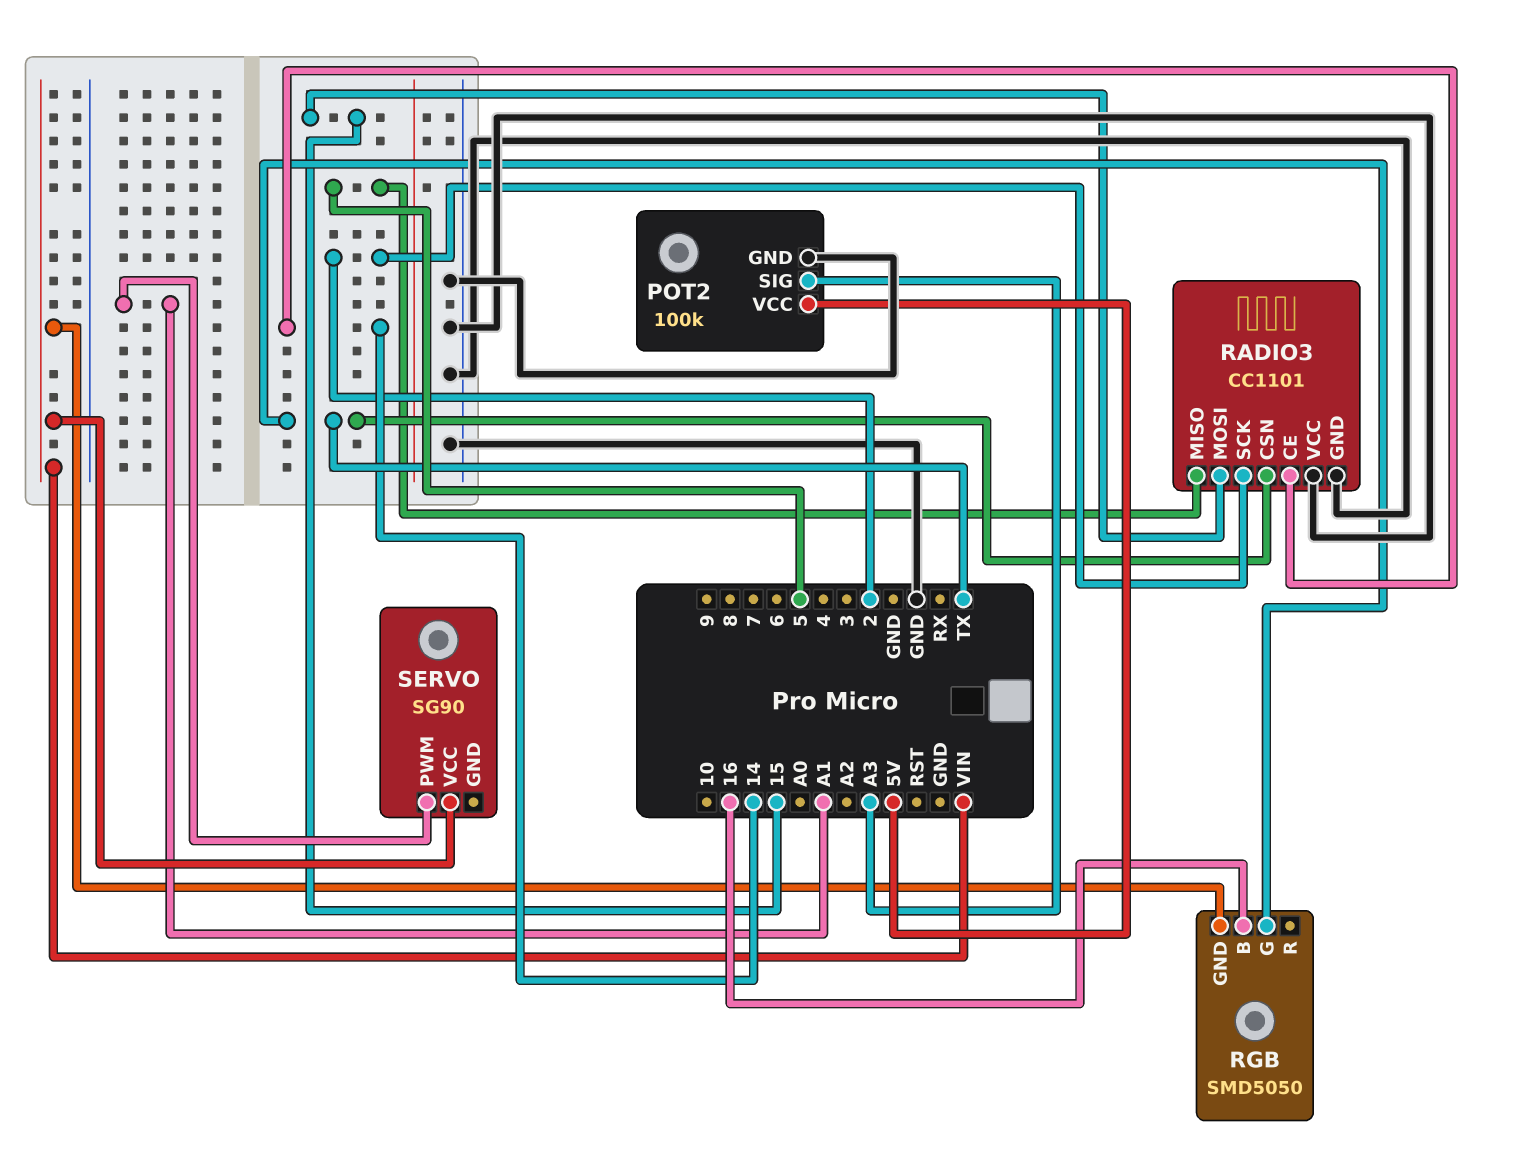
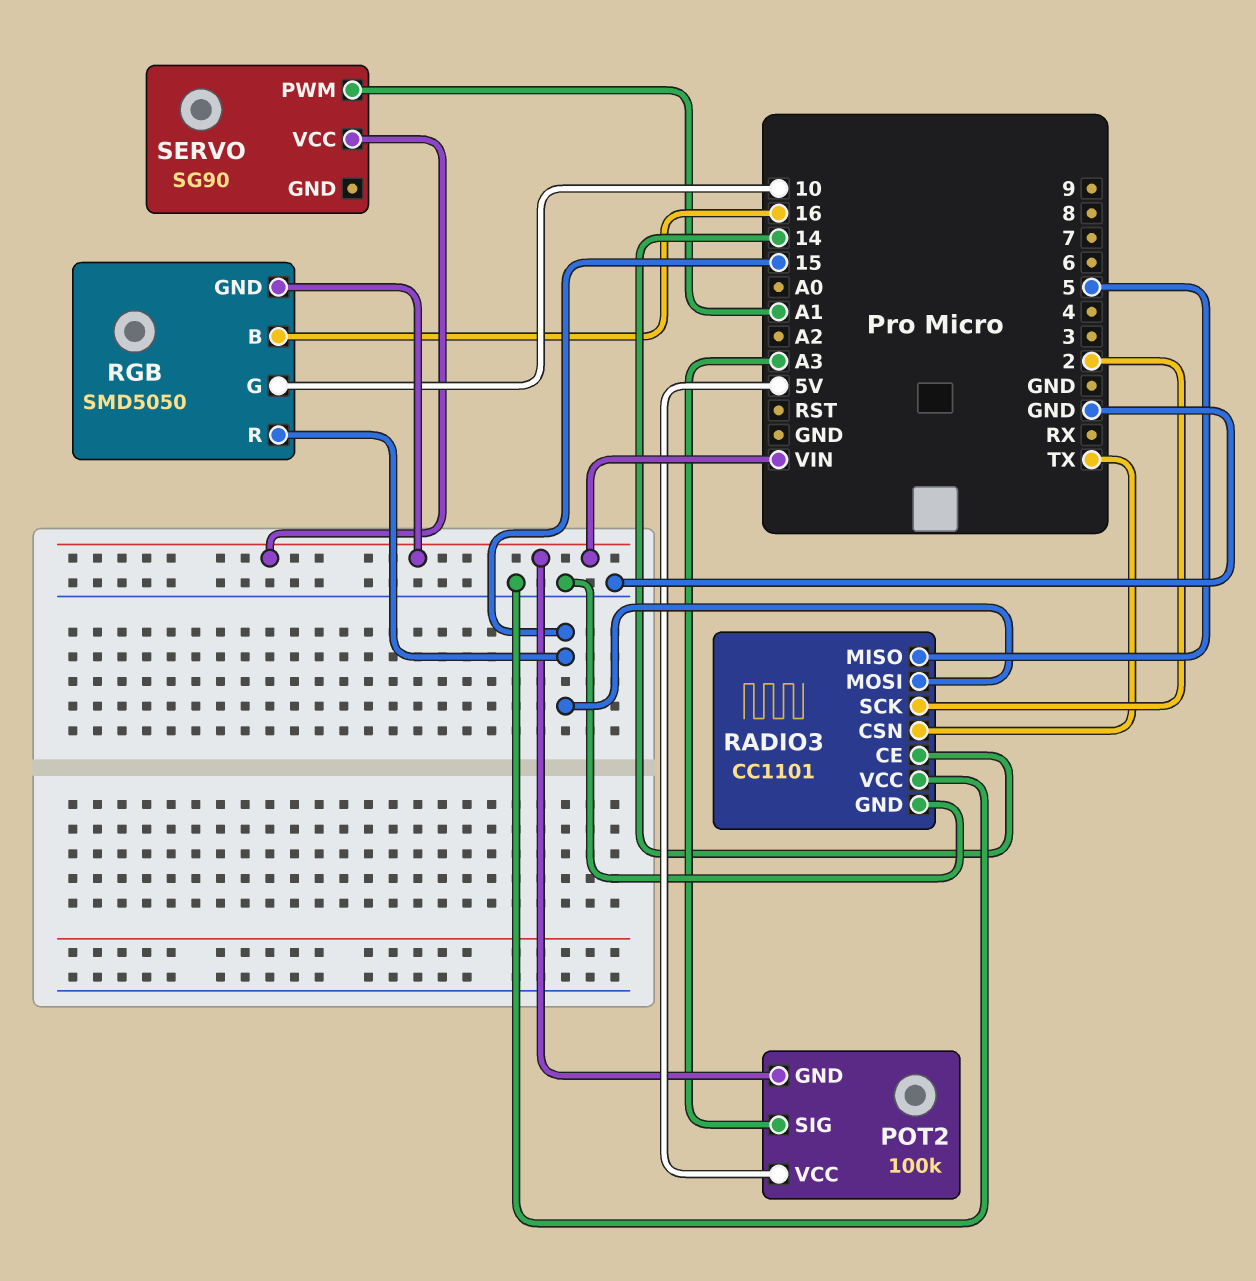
POT2 pin GND: GND -> VIN
RGB pin G: TX -> 10
RGB pin R: none -> 15

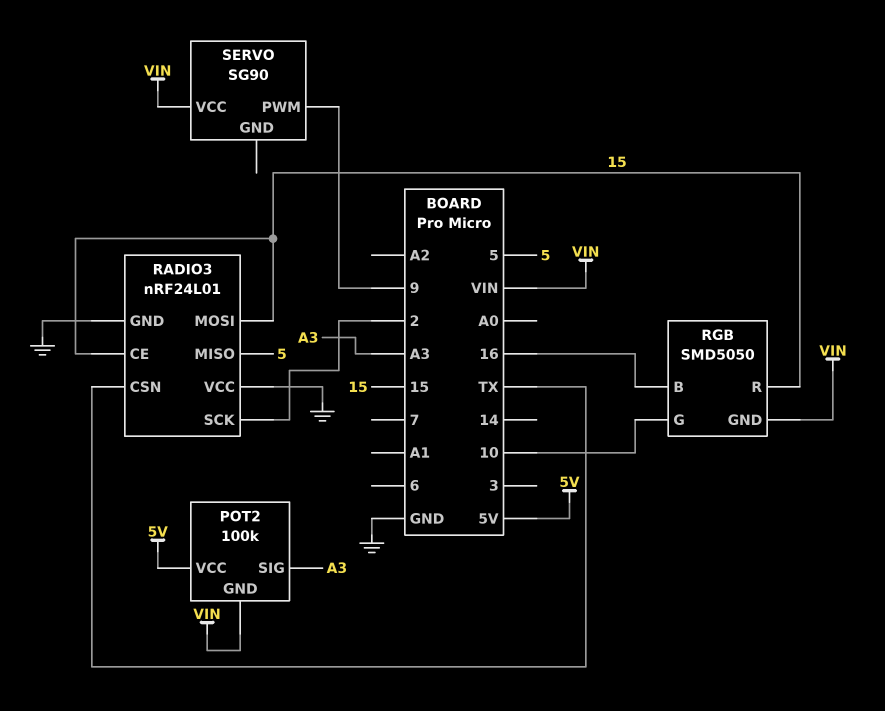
RADIO3: CC1101 -> nRF24L01
RADIO3 pin CE: 14 -> 15
SERVO pin PWM: A1 -> 9

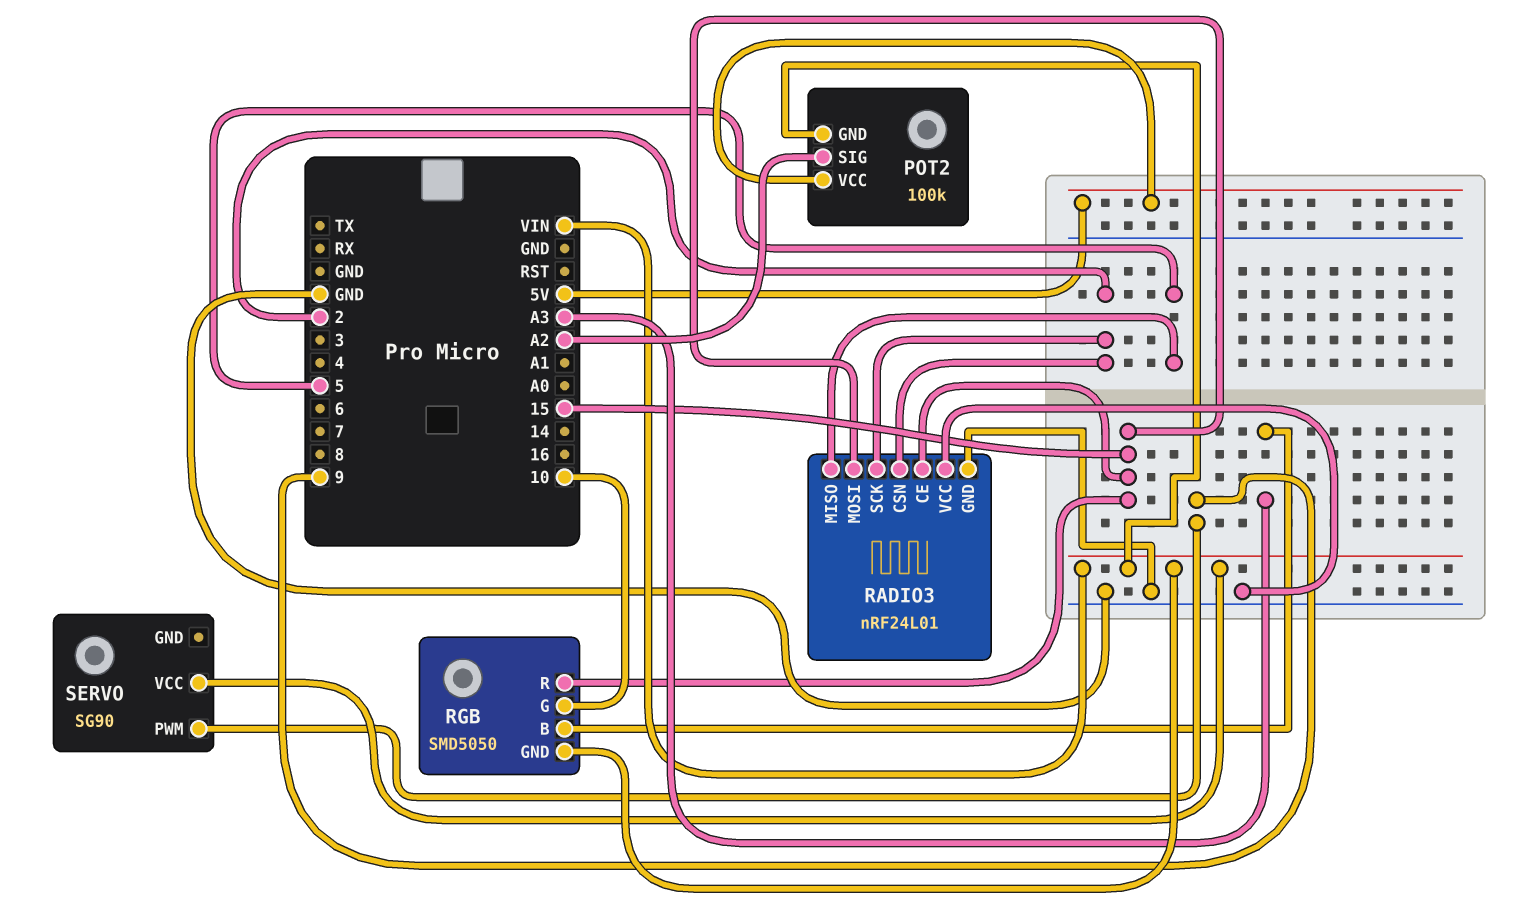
POT2 pin SIG: A3 -> A2
RADIO3 pin CSN: TX -> 2
RGB pin B: 16 -> A3

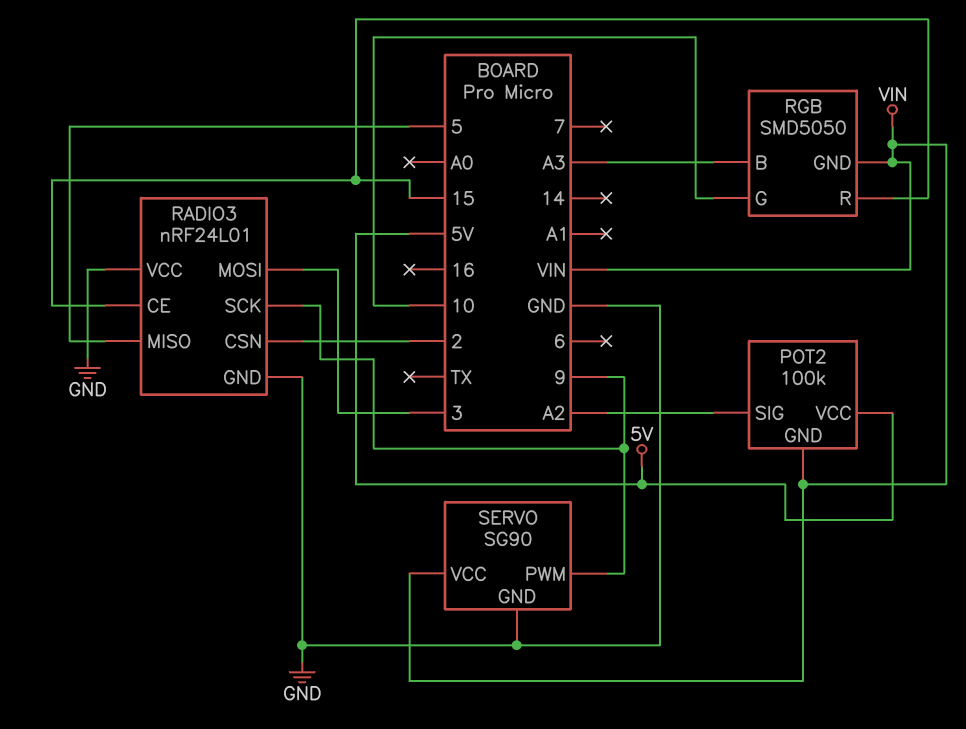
RADIO3 pin MOSI: 15 -> 3
RADIO3 pin SCK: 2 -> 9
SERVO pin GND: none -> GND

